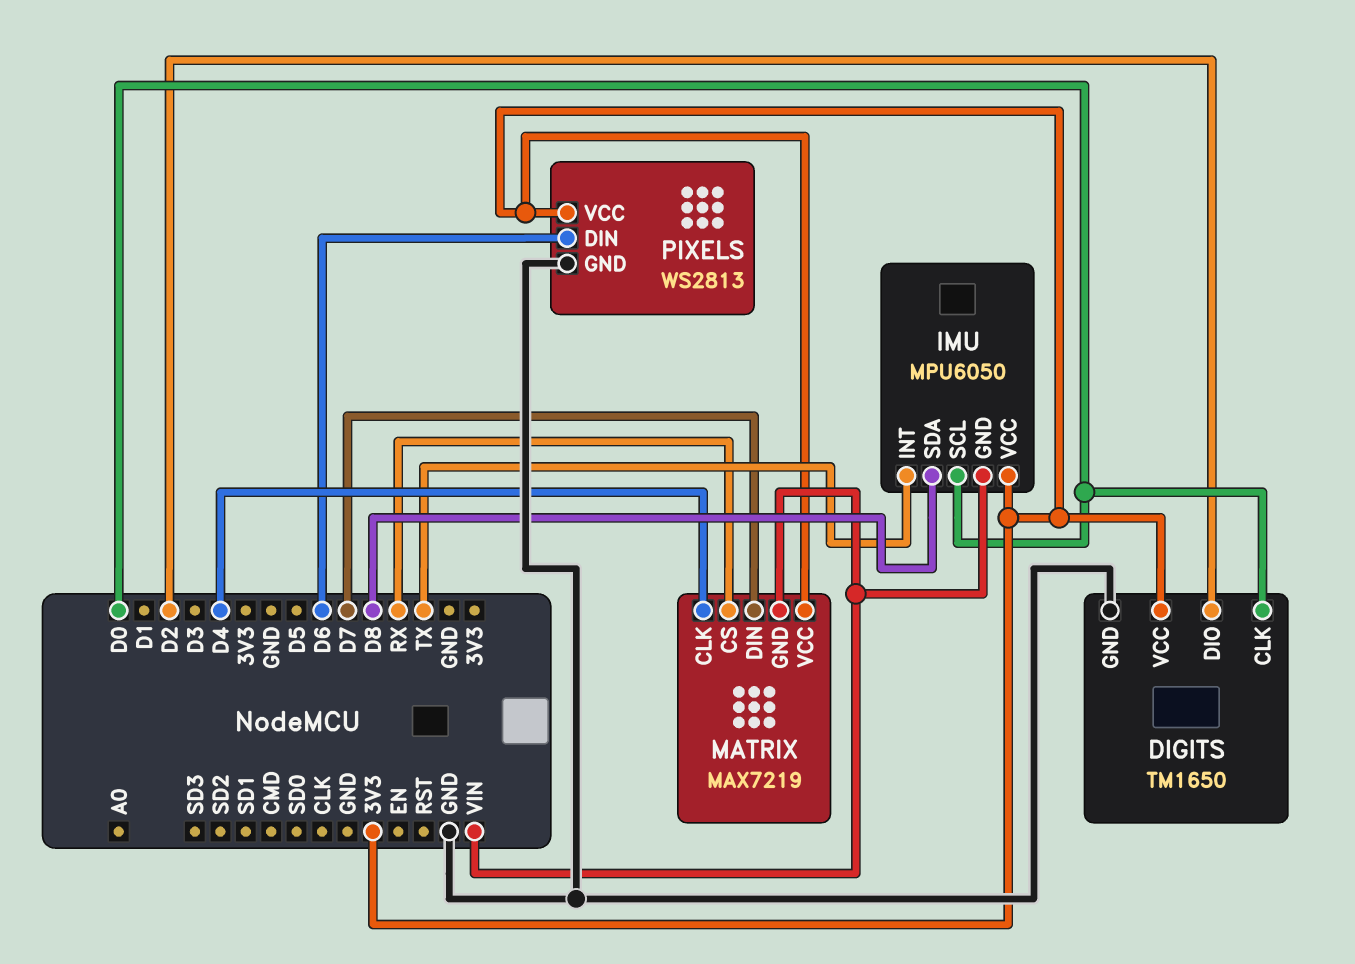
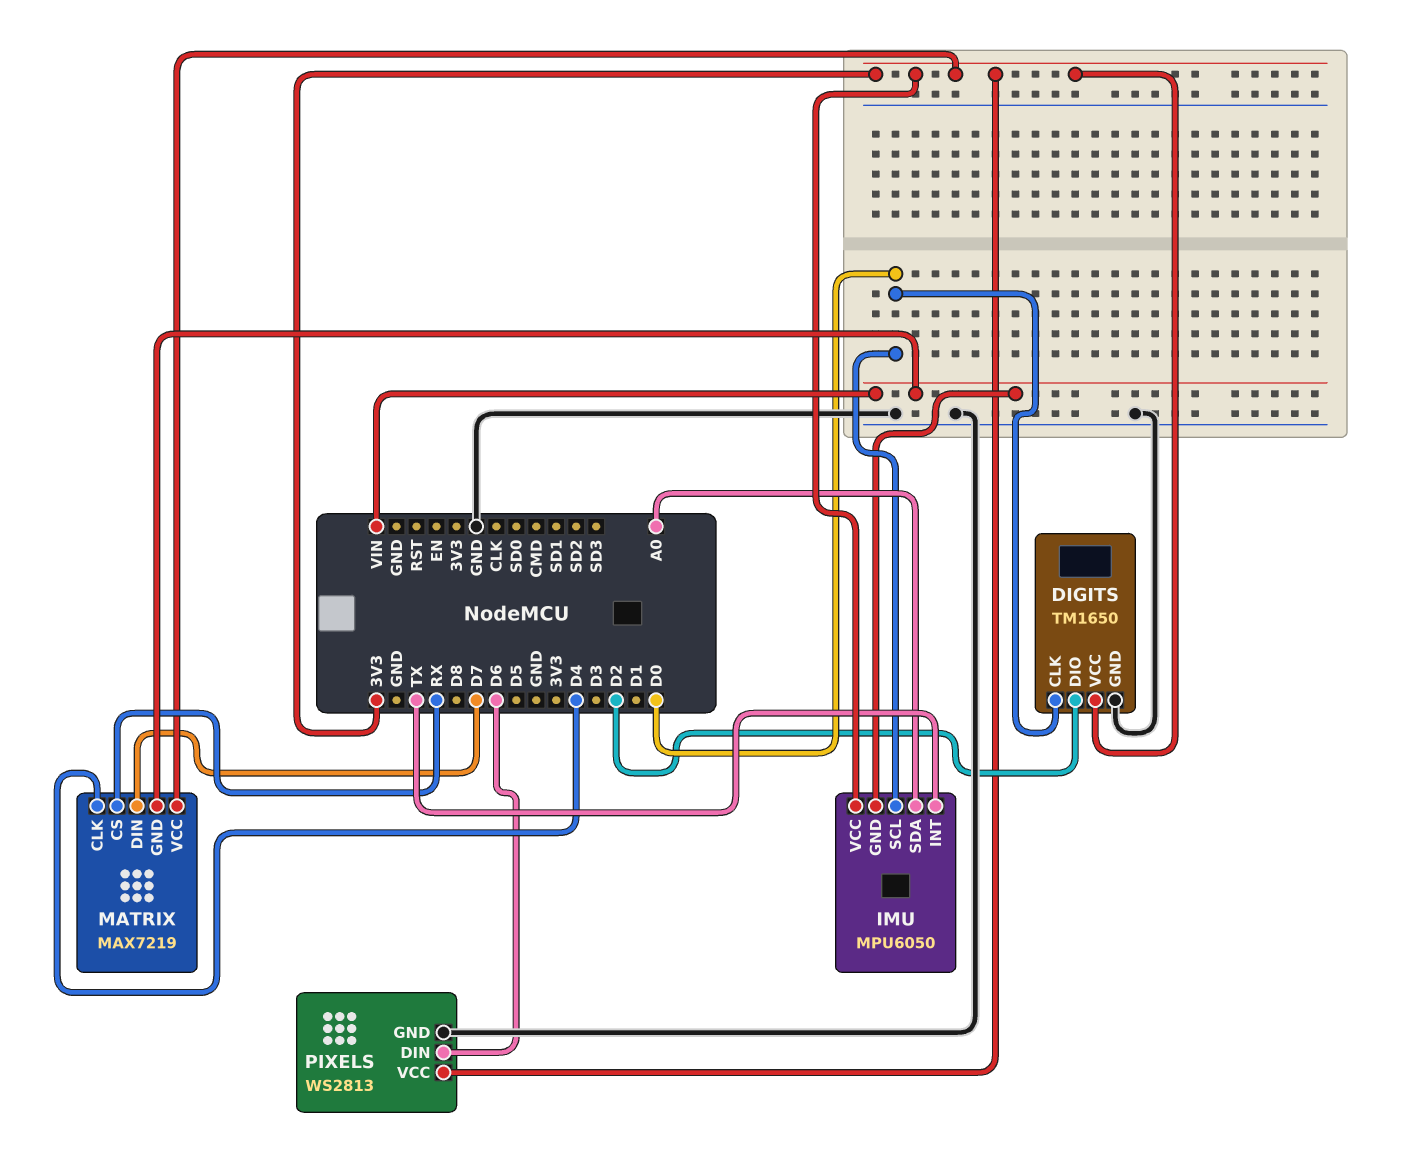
IMU pin SDA: D8 -> A0

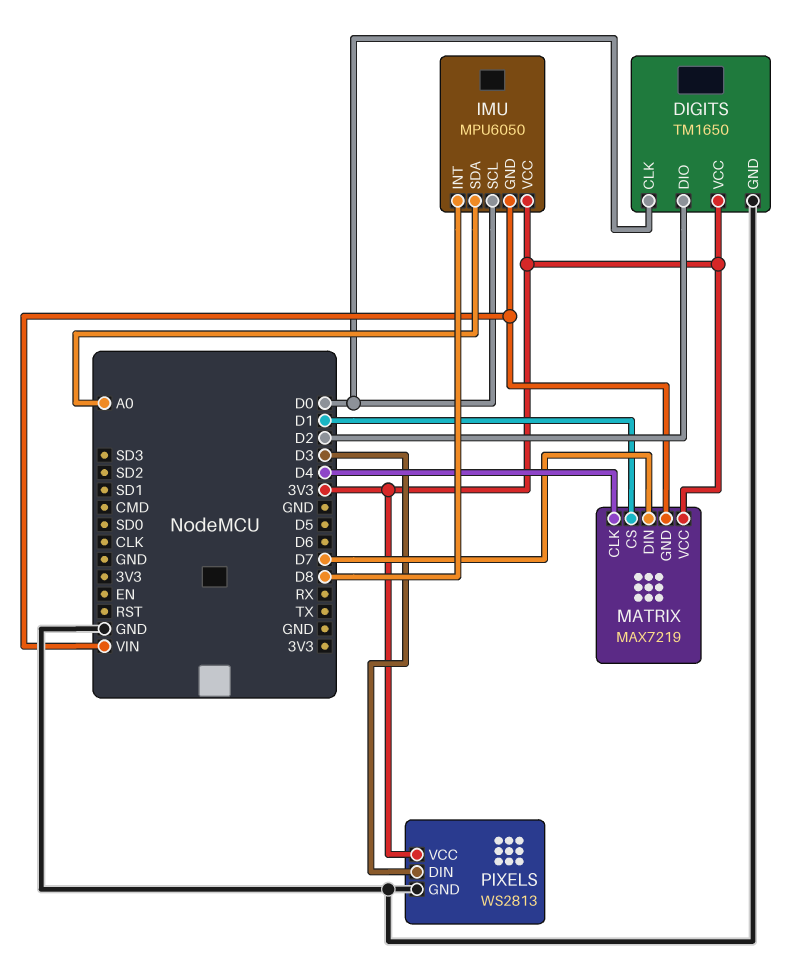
IMU pin INT: TX -> D8
MATRIX pin CS: RX -> D1
PIXELS pin DIN: D6 -> D3

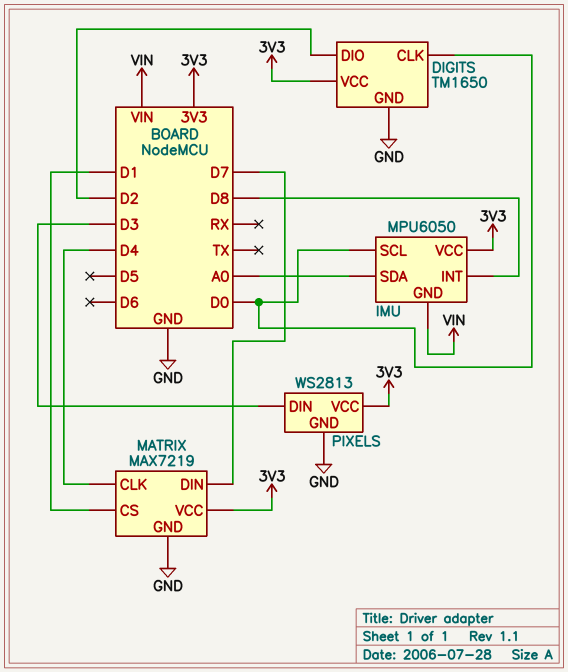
MATRIX pin GND: VIN -> GND

